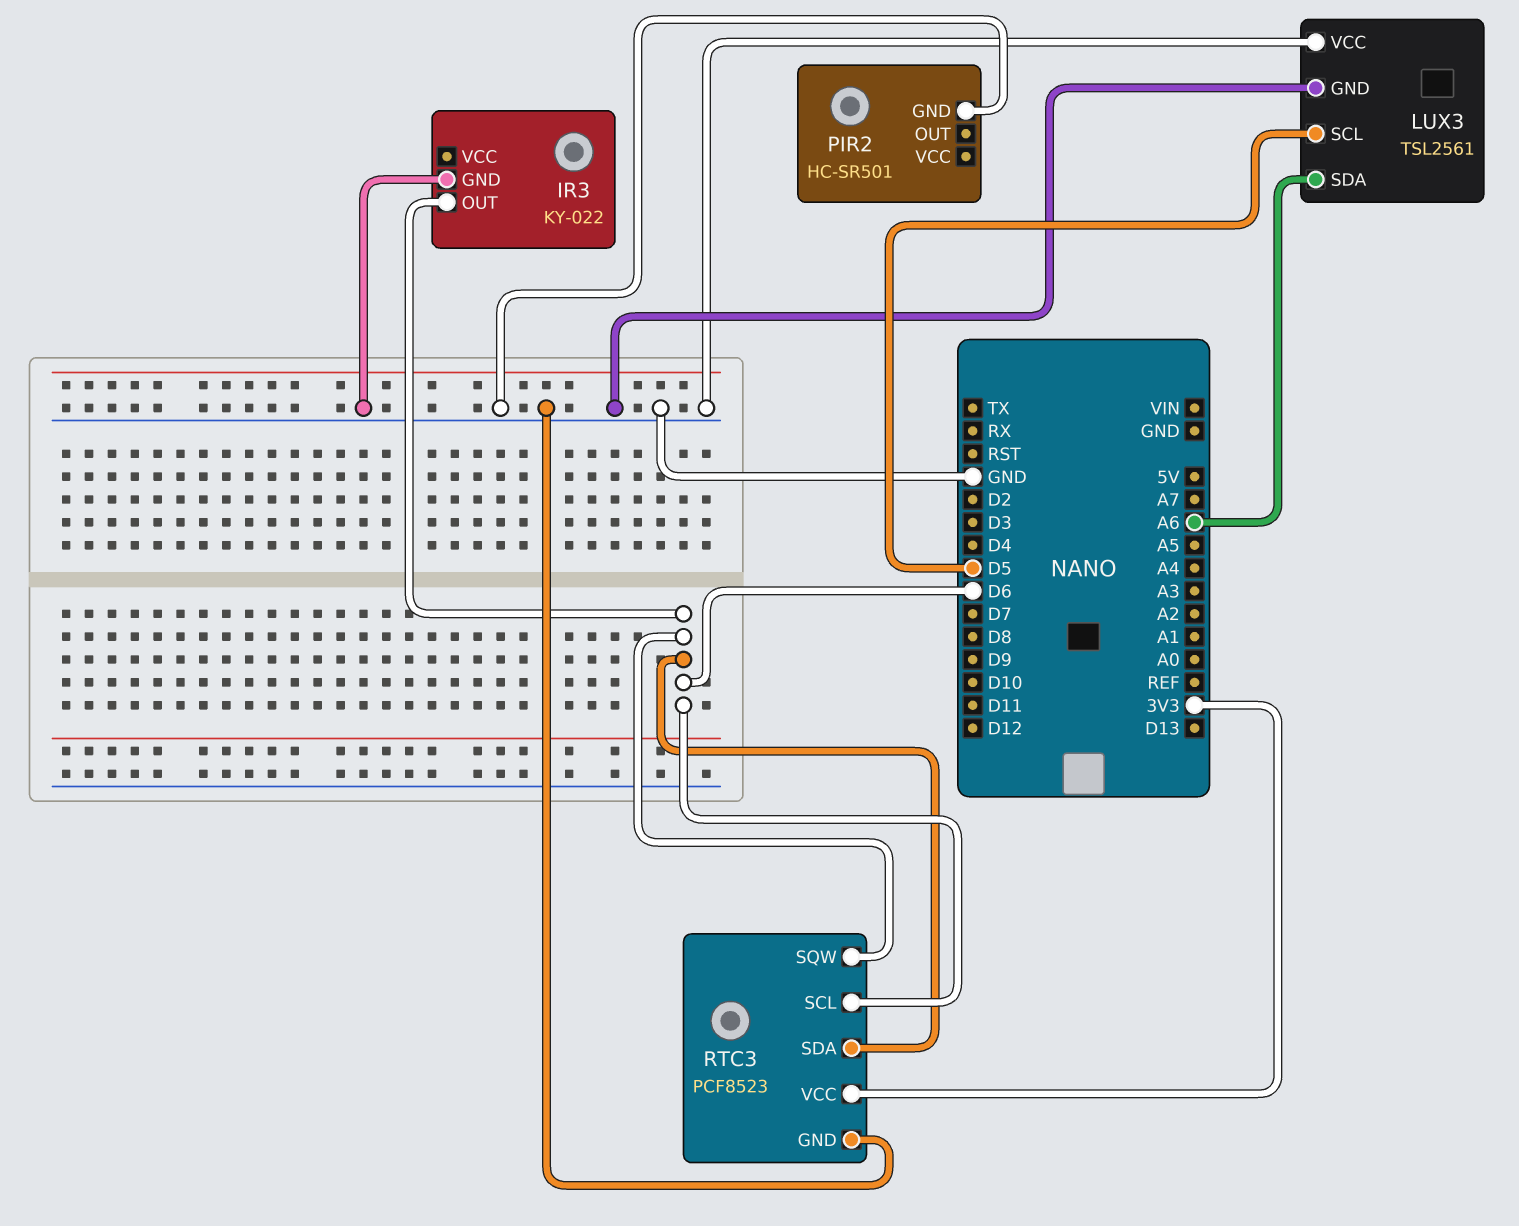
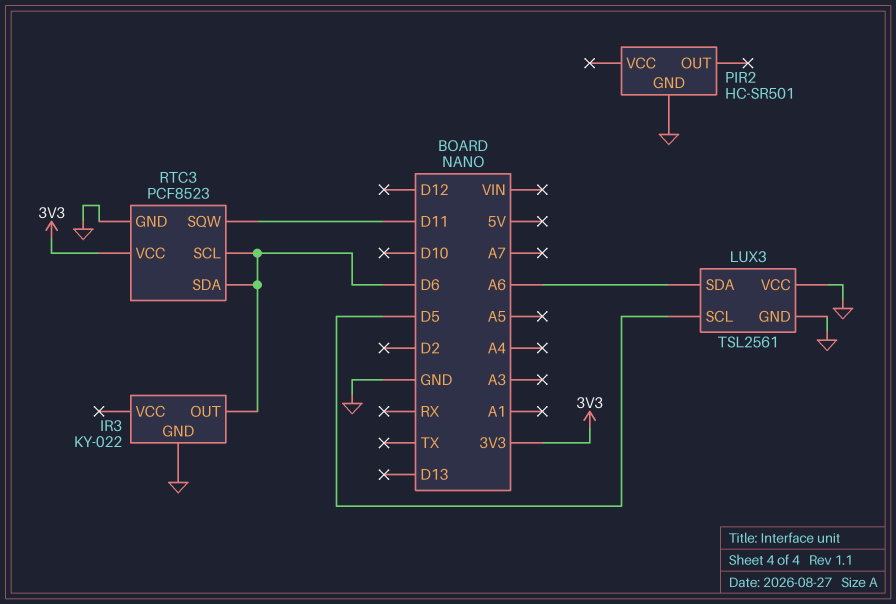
RTC3 pin SQW: D6 -> D11

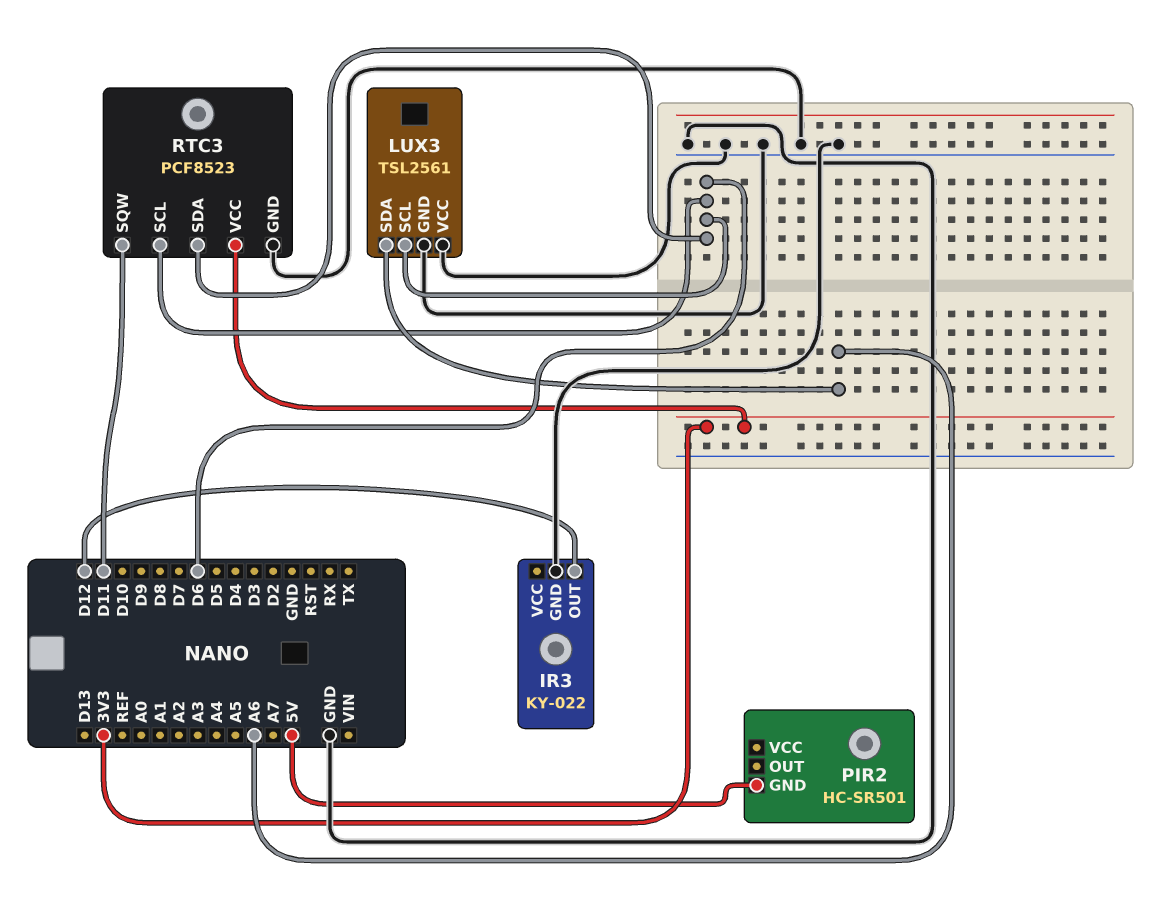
IR3 pin OUT: D6 -> D12
LUX3 pin SCL: D5 -> D6
PIR2 pin GND: GND -> 5V

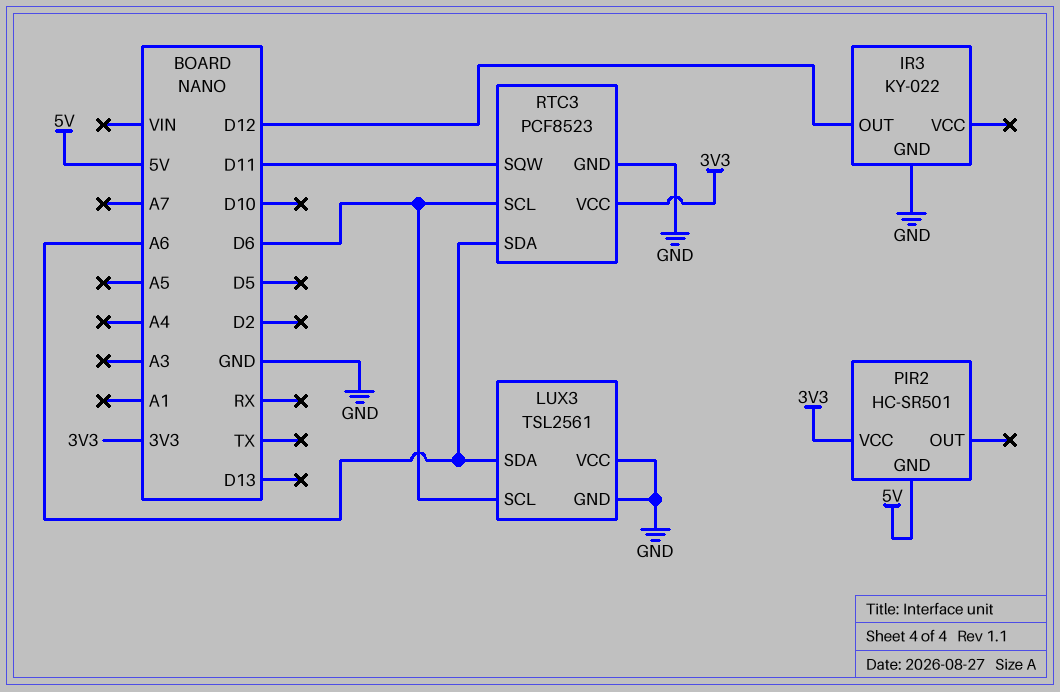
PIR2 pin VCC: none -> 3V3
RTC3 pin SDA: D6 -> A6

